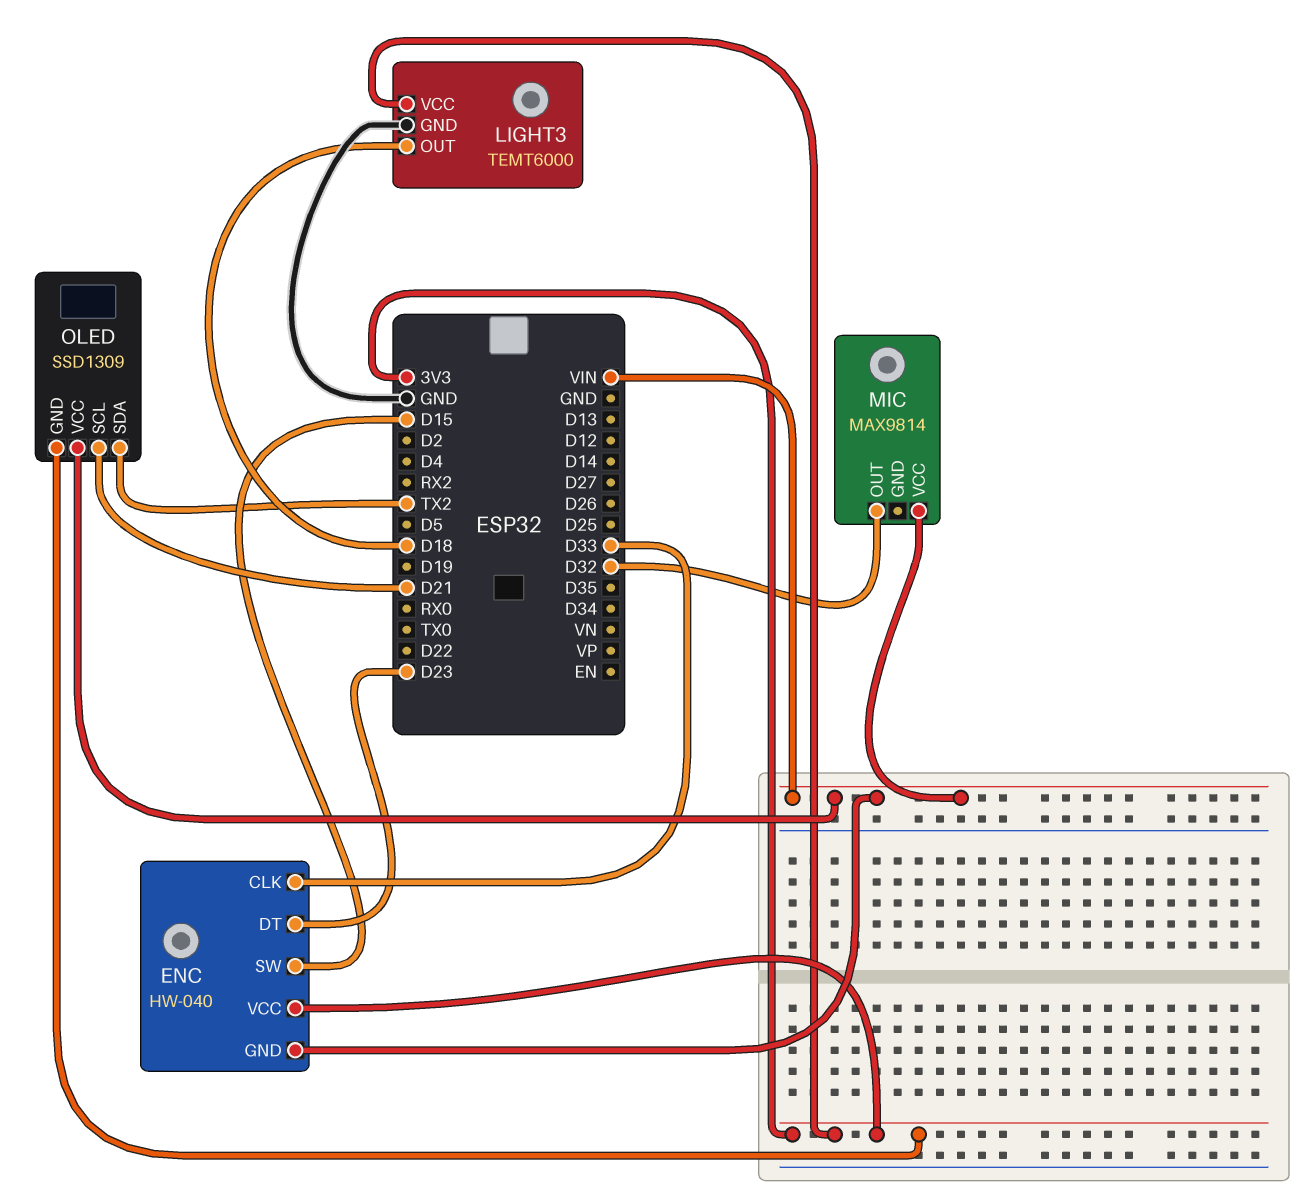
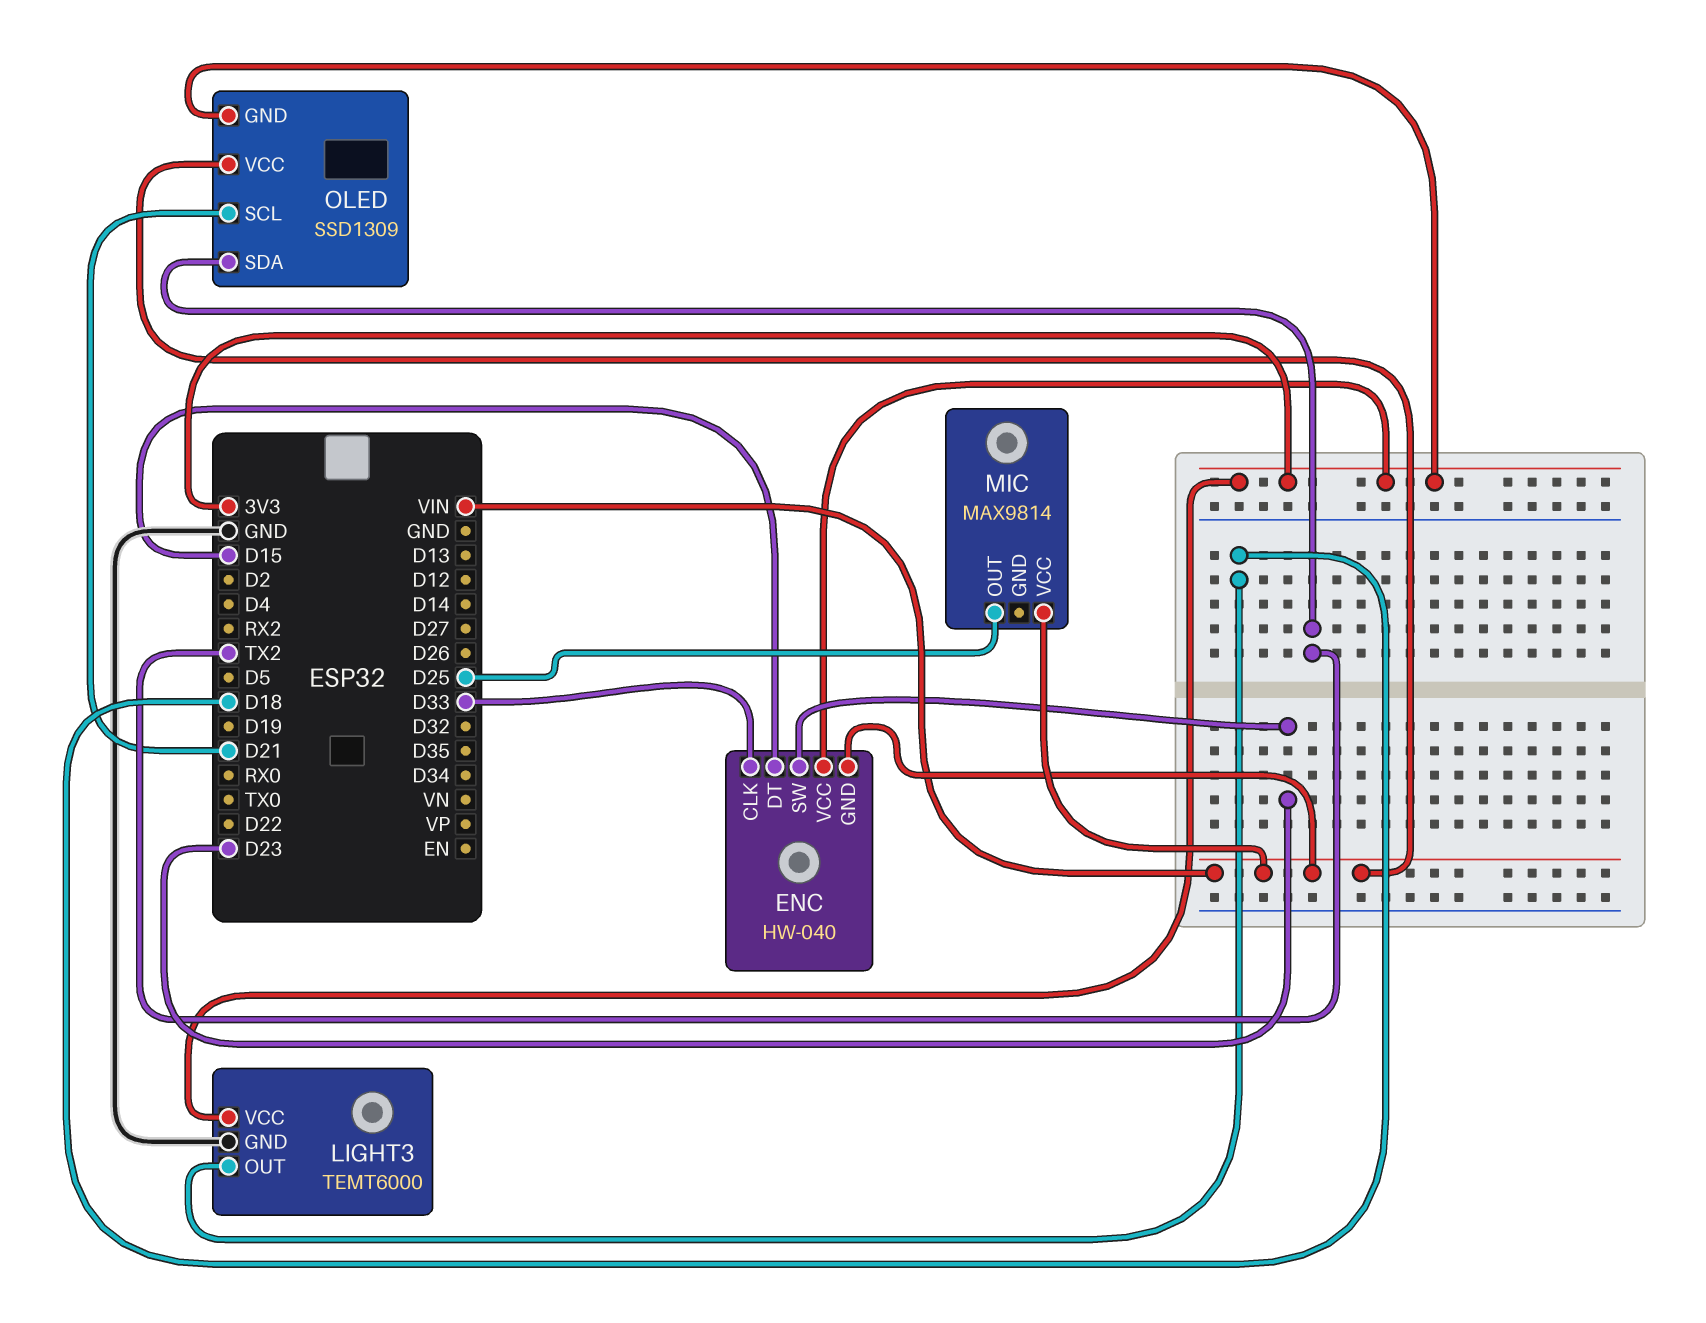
ENC pin DT: D23 -> D15
ENC pin SW: D15 -> D23
MIC pin OUT: D32 -> D25

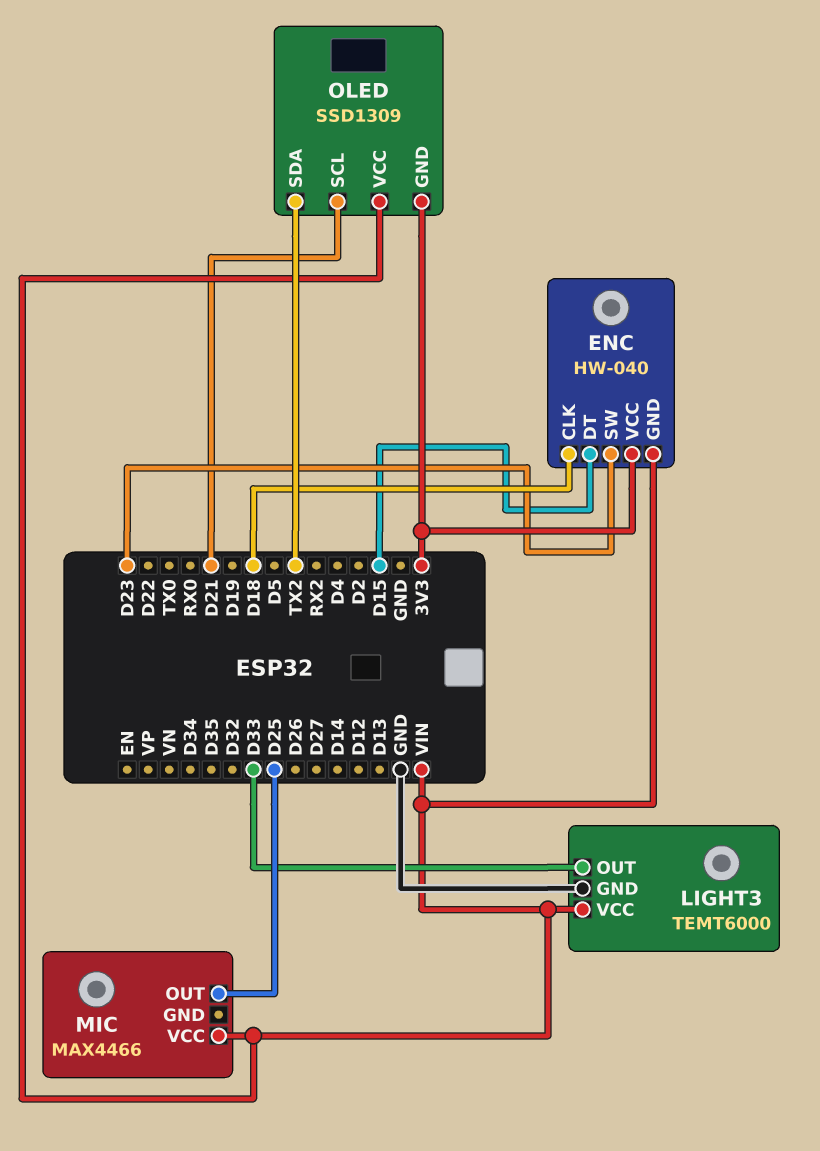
ENC pin CLK: D33 -> D18
LIGHT3 pin OUT: D18 -> D33
LIGHT3 pin VCC: 3V3 -> VIN
MIC: MAX9814 -> MAX4466

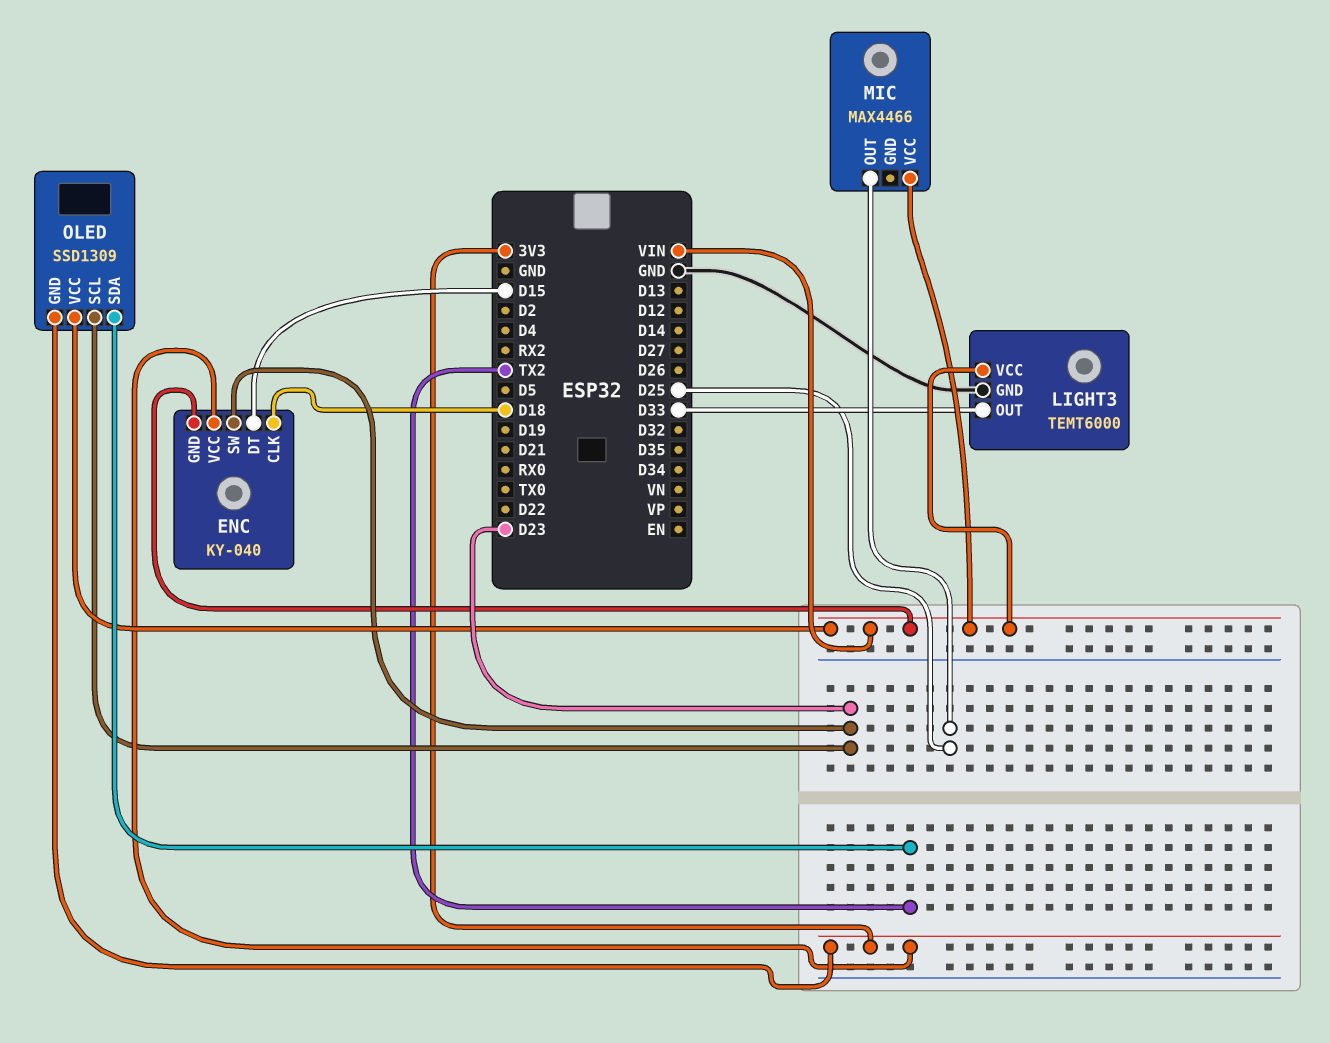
ENC: HW-040 -> KY-040
OLED pin SCL: D21 -> D23

